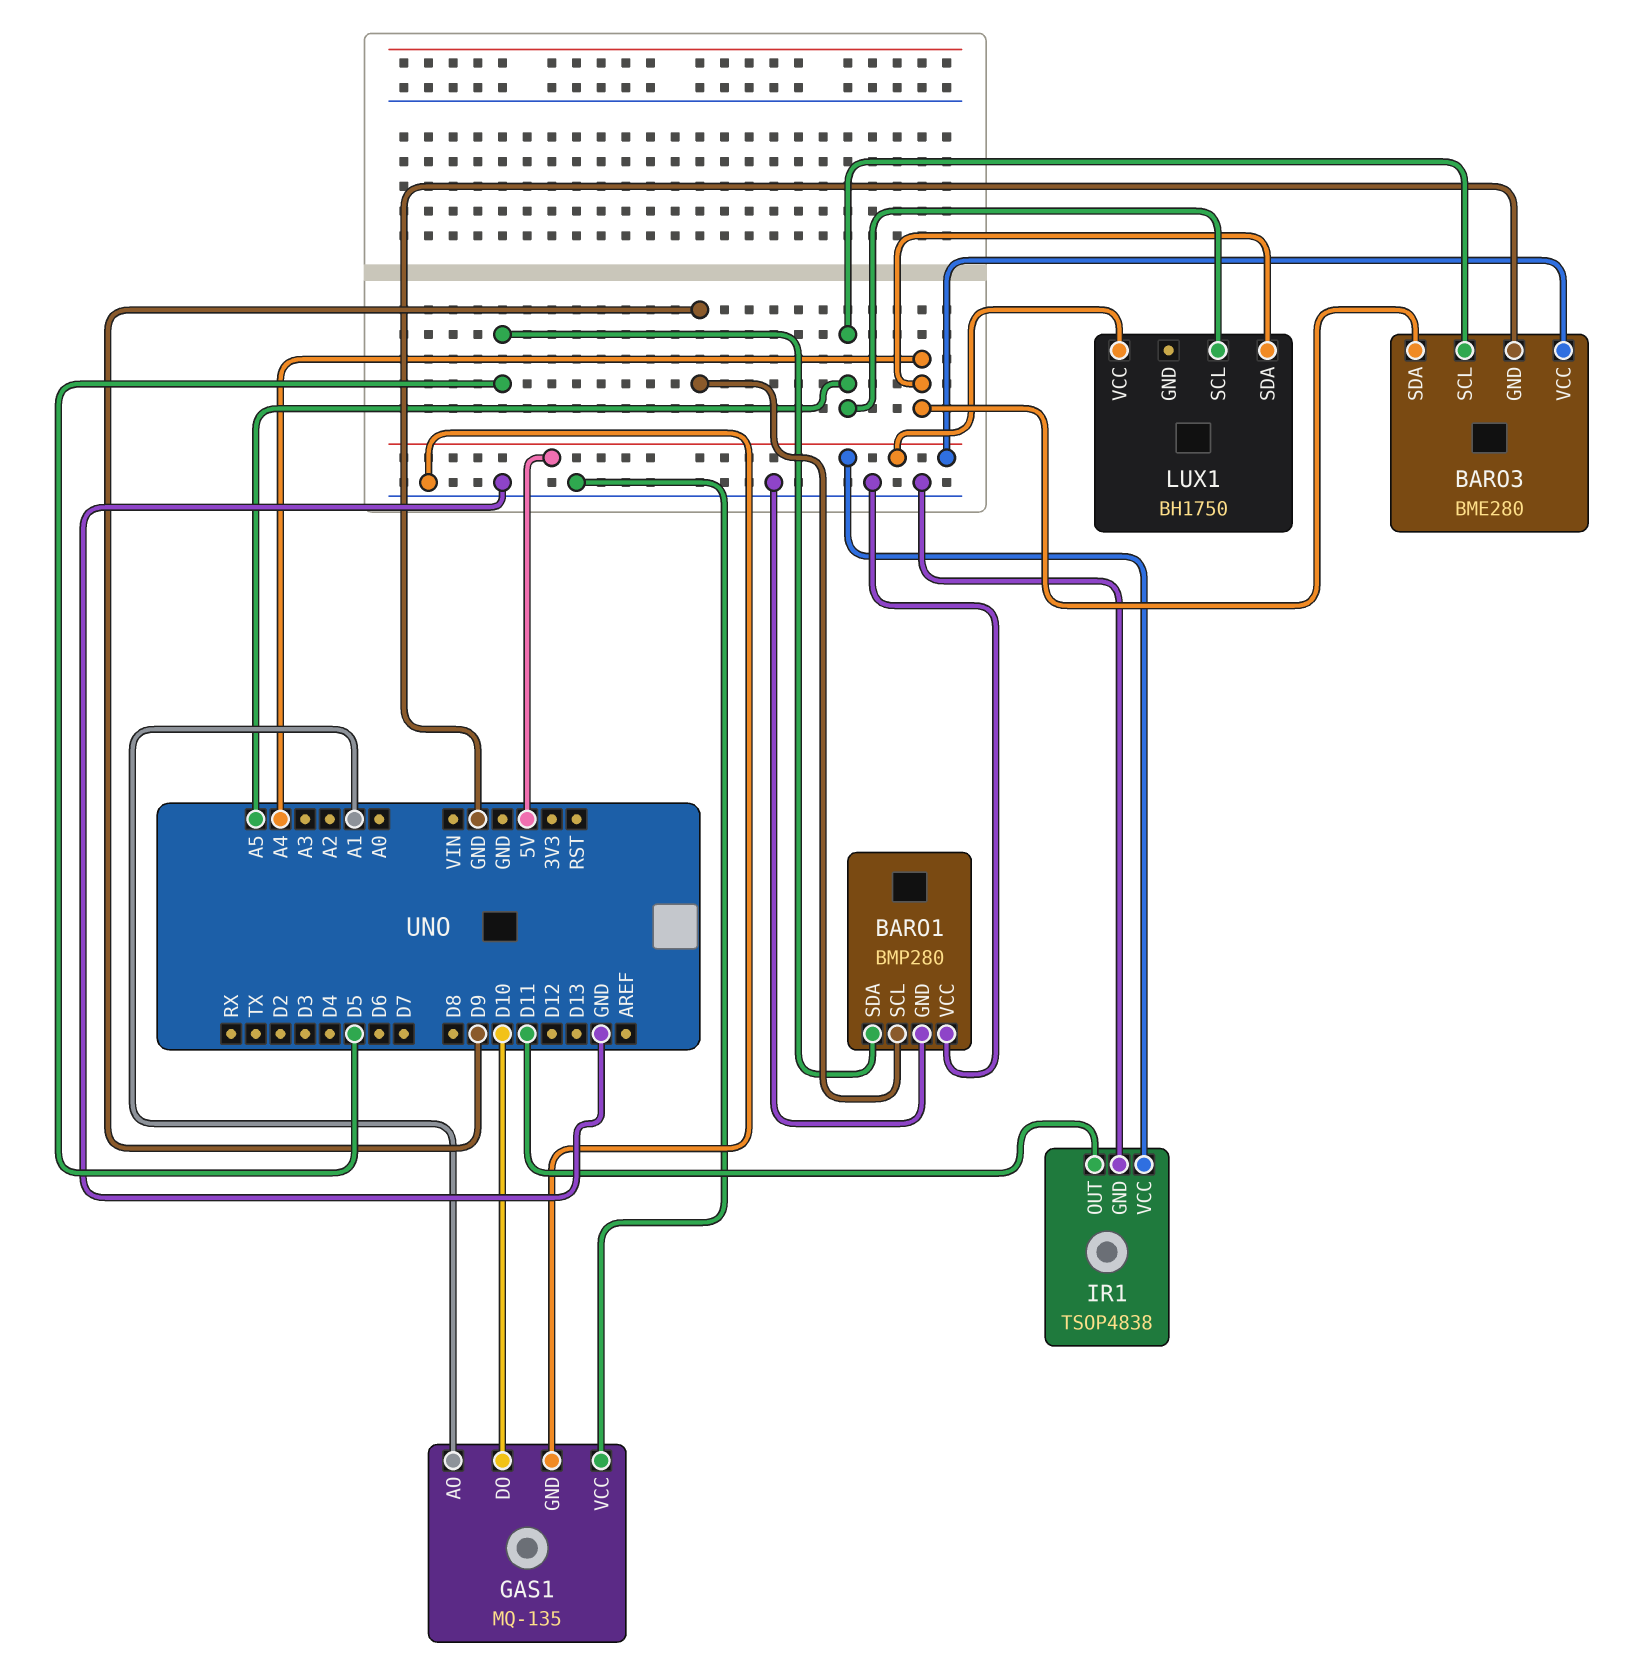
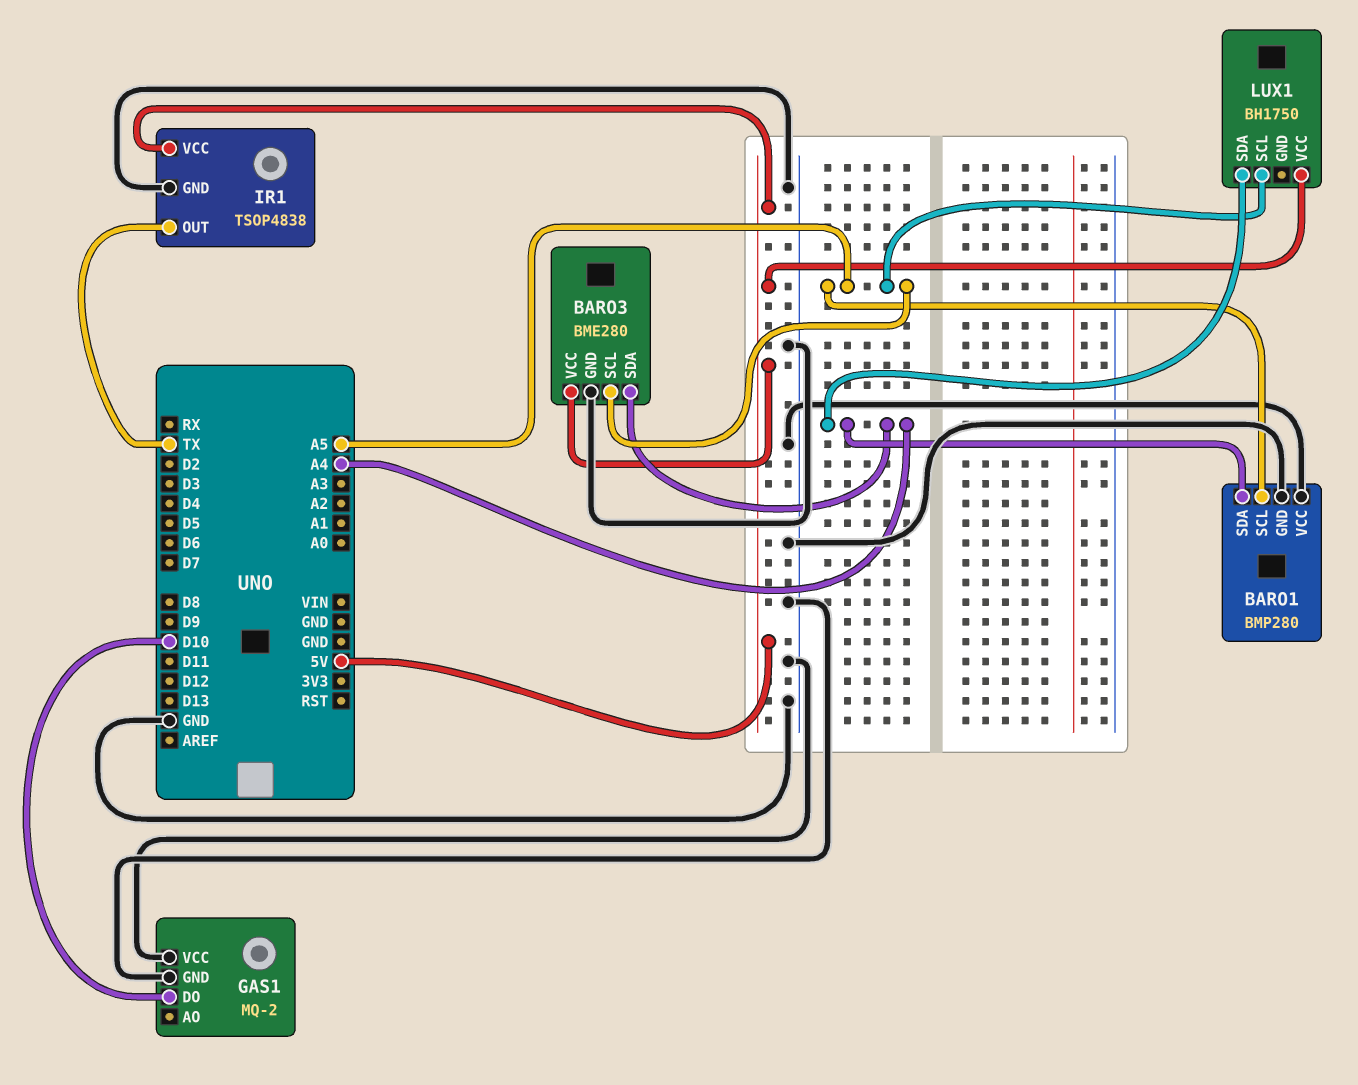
BARO1 pin SCL: D9 -> A5
BARO1 pin SDA: D5 -> A4
GAS1: MQ-135 -> MQ-2
GAS1 pin AO: A1 -> none
IR1 pin OUT: D11 -> TX

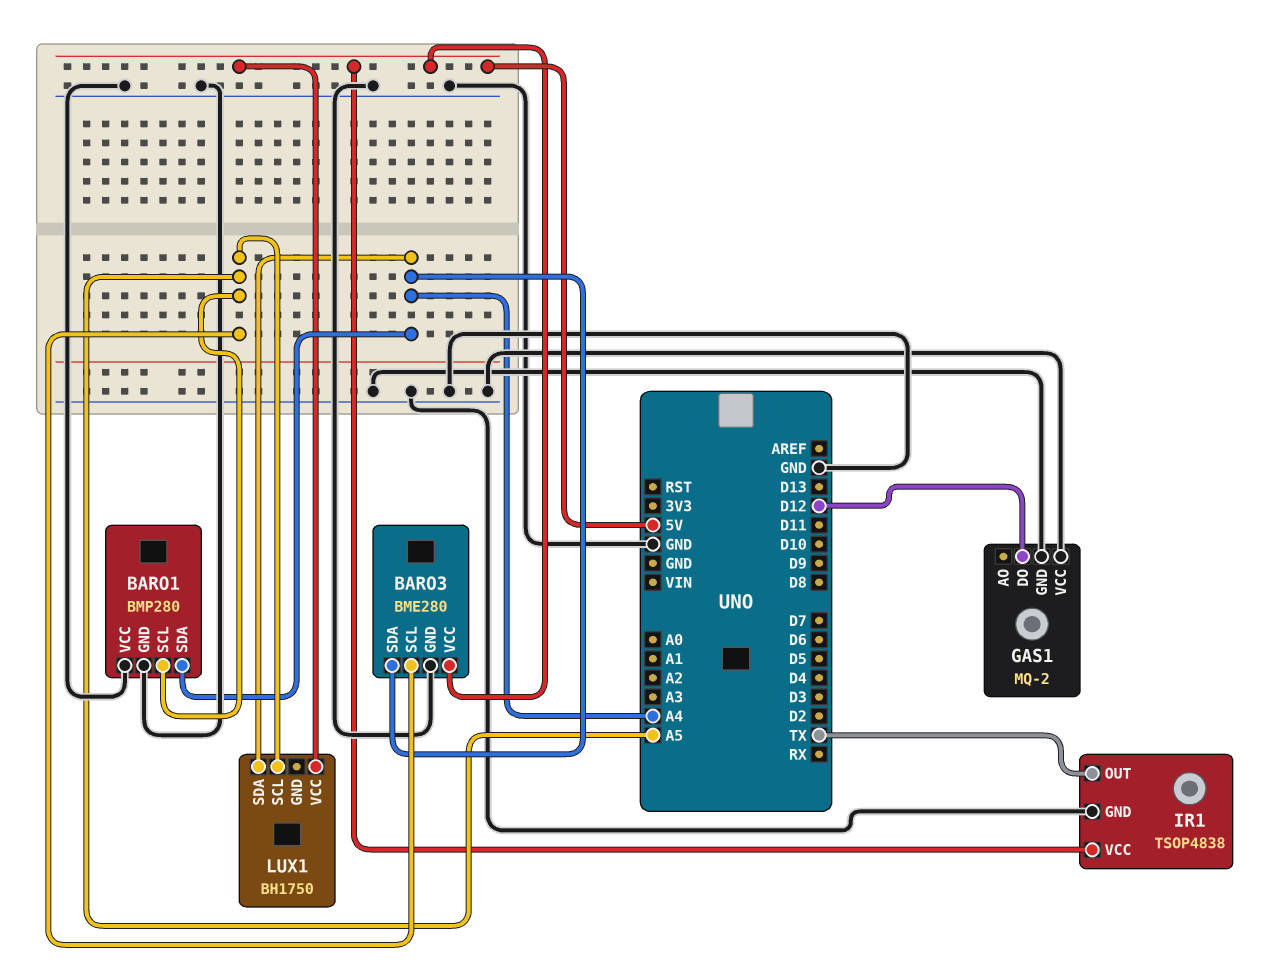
GAS1 pin DO: D10 -> D12

